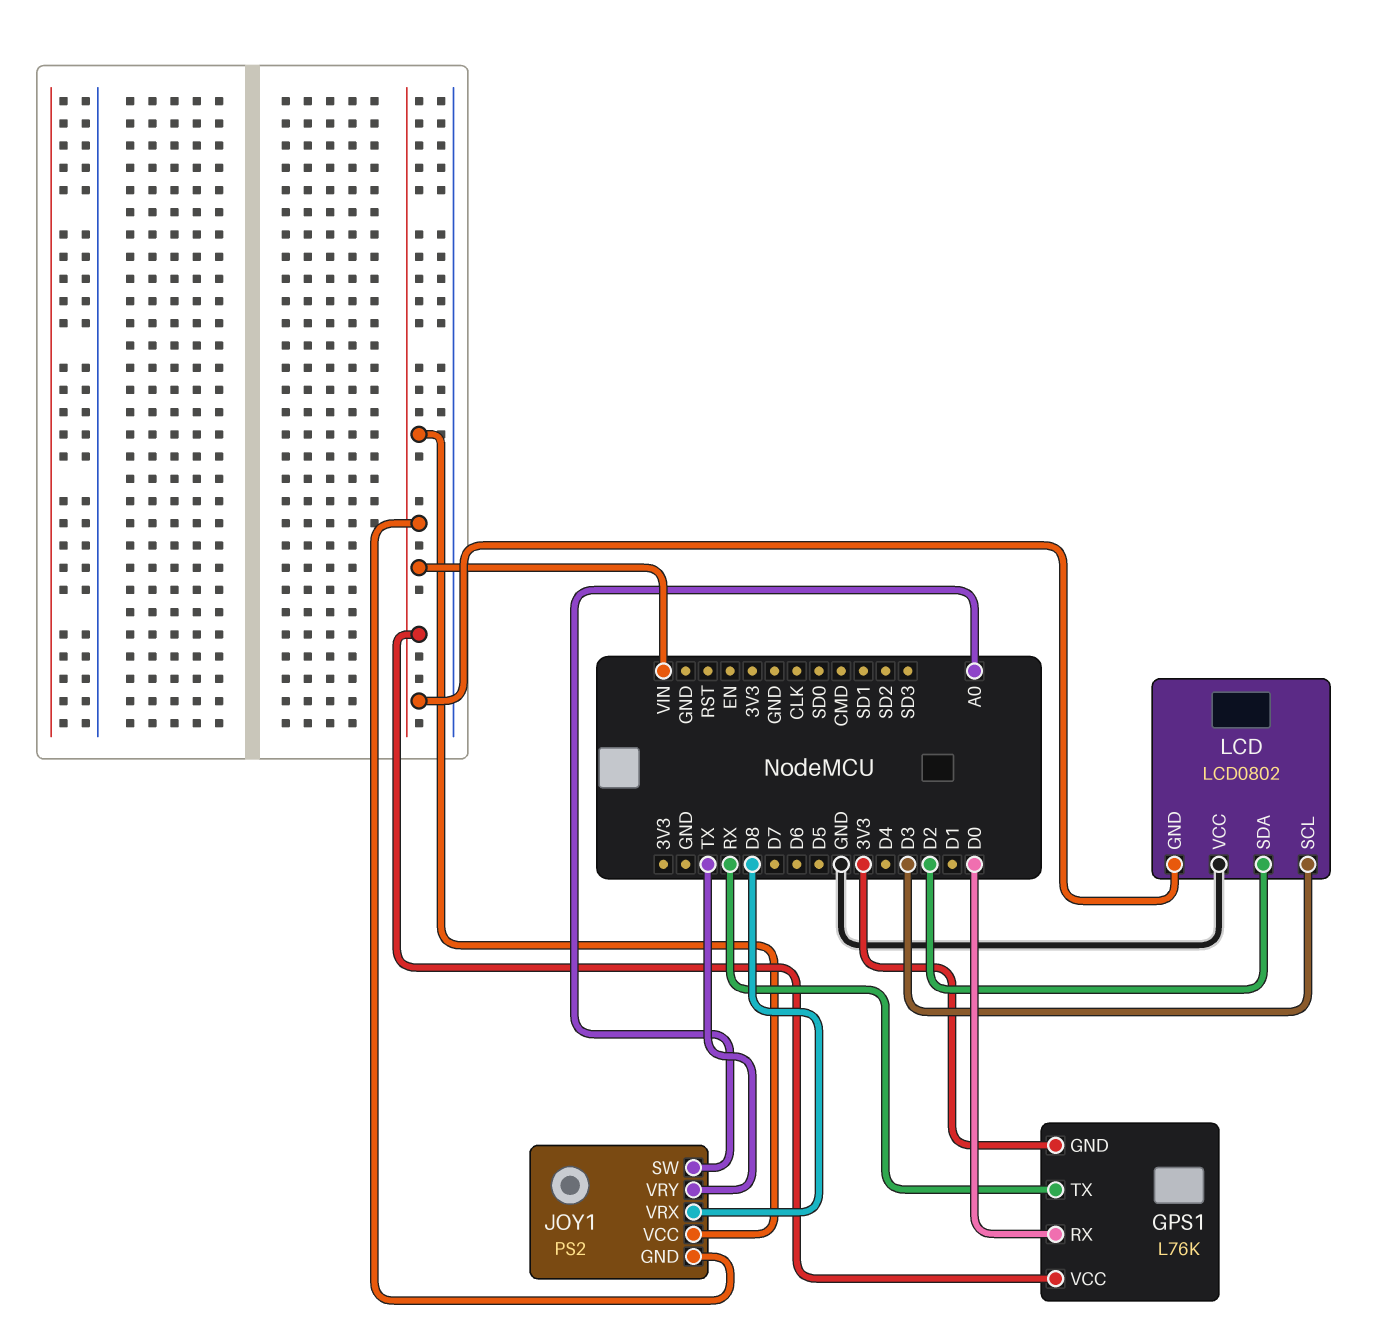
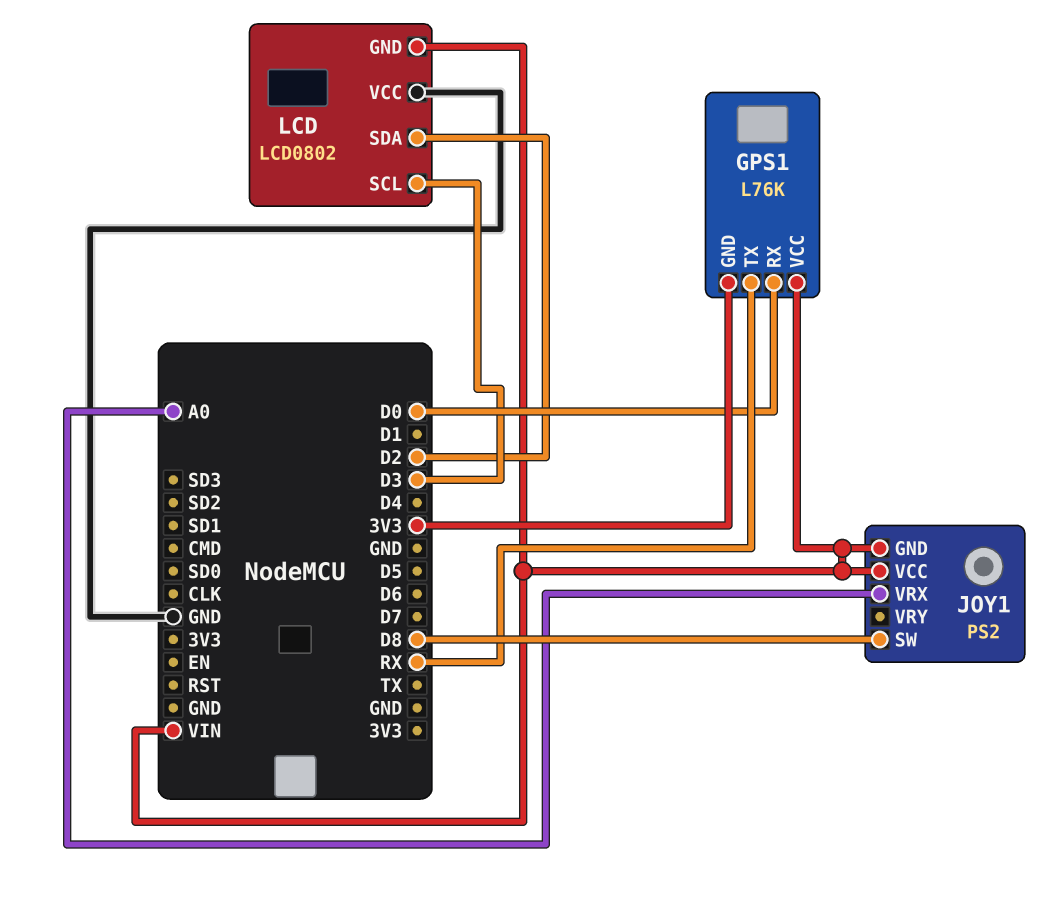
JOY1 pin SW: A0 -> D8
JOY1 pin VRX: D8 -> A0
JOY1 pin VRY: TX -> none

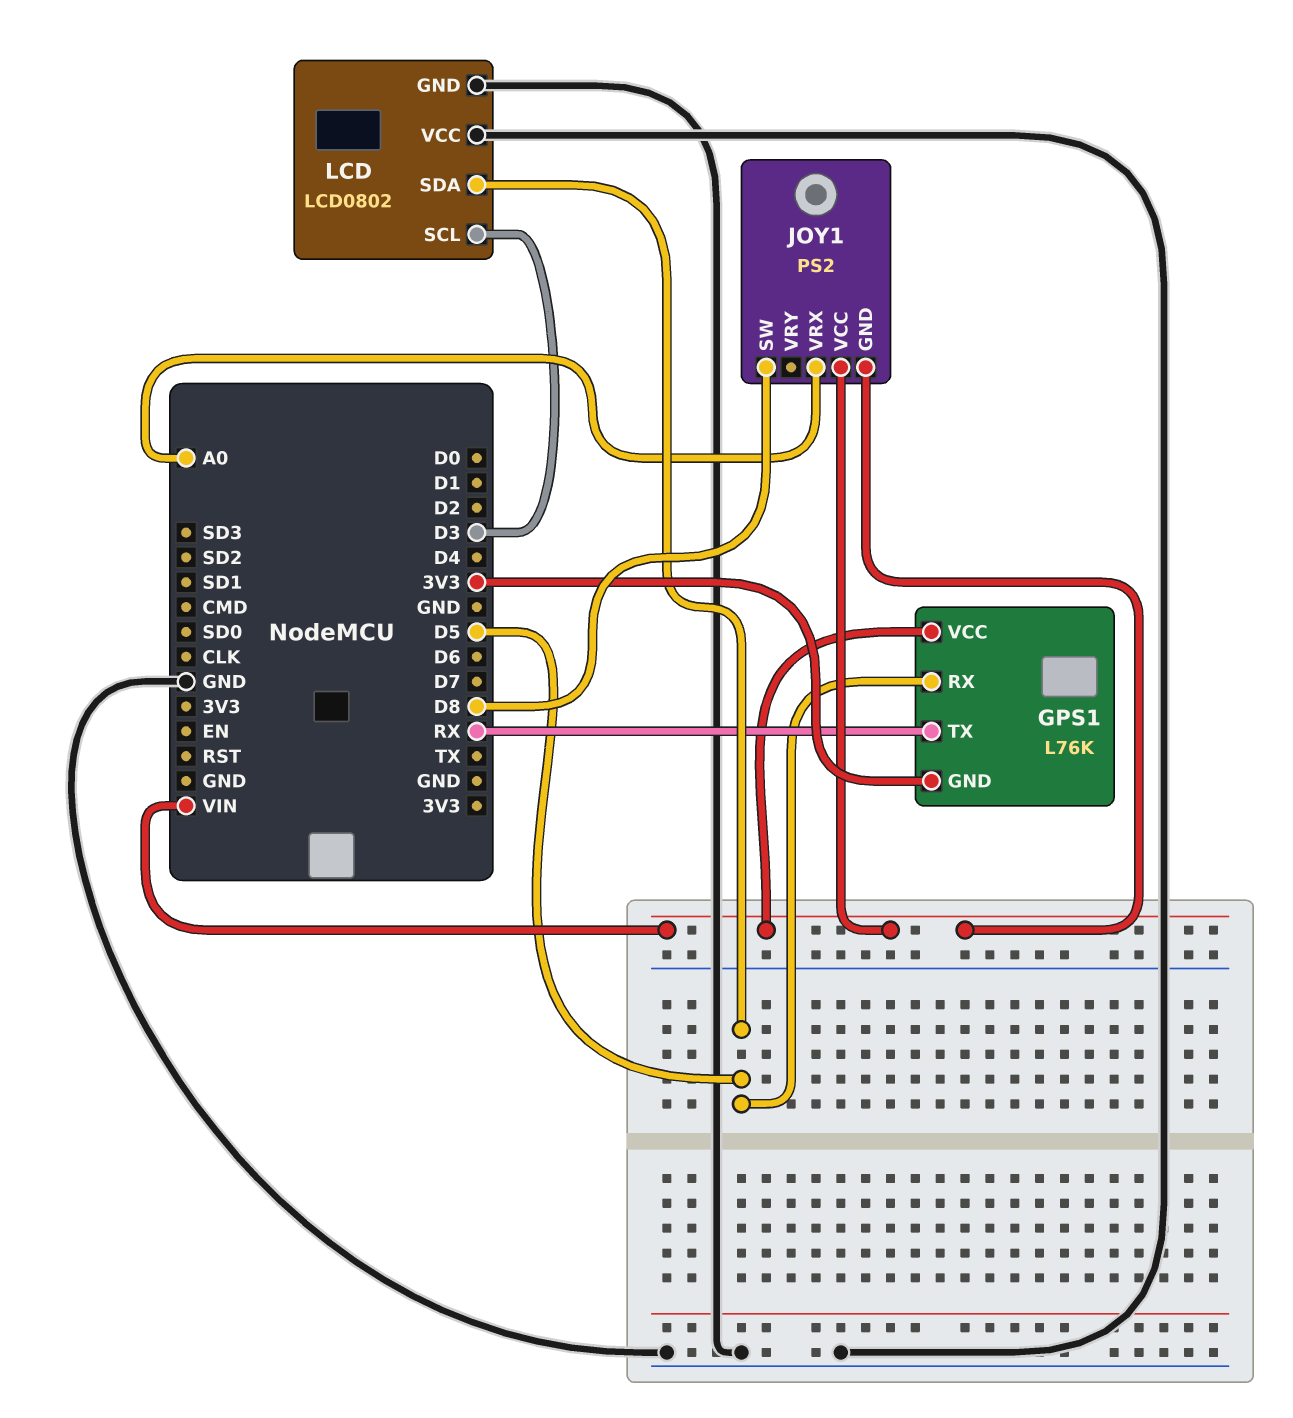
GPS1 pin RX: D0 -> D5
LCD pin GND: VIN -> GND
LCD pin SDA: D2 -> D5

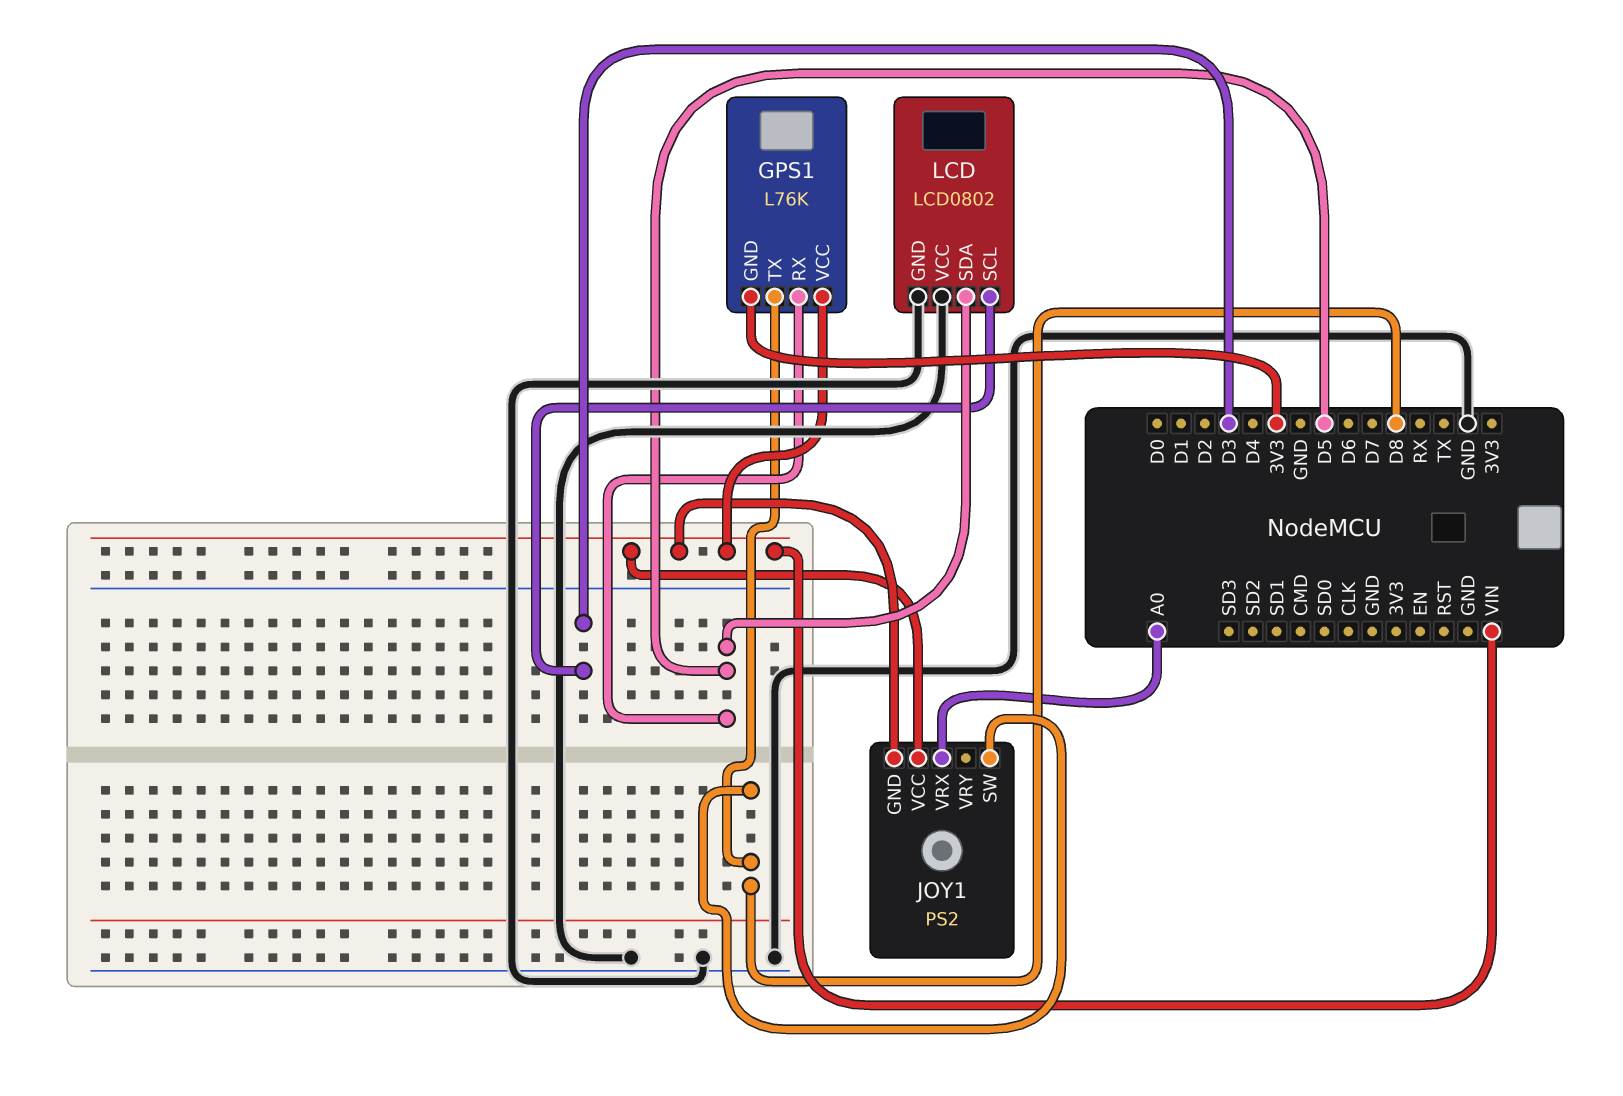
GPS1 pin TX: RX -> D8

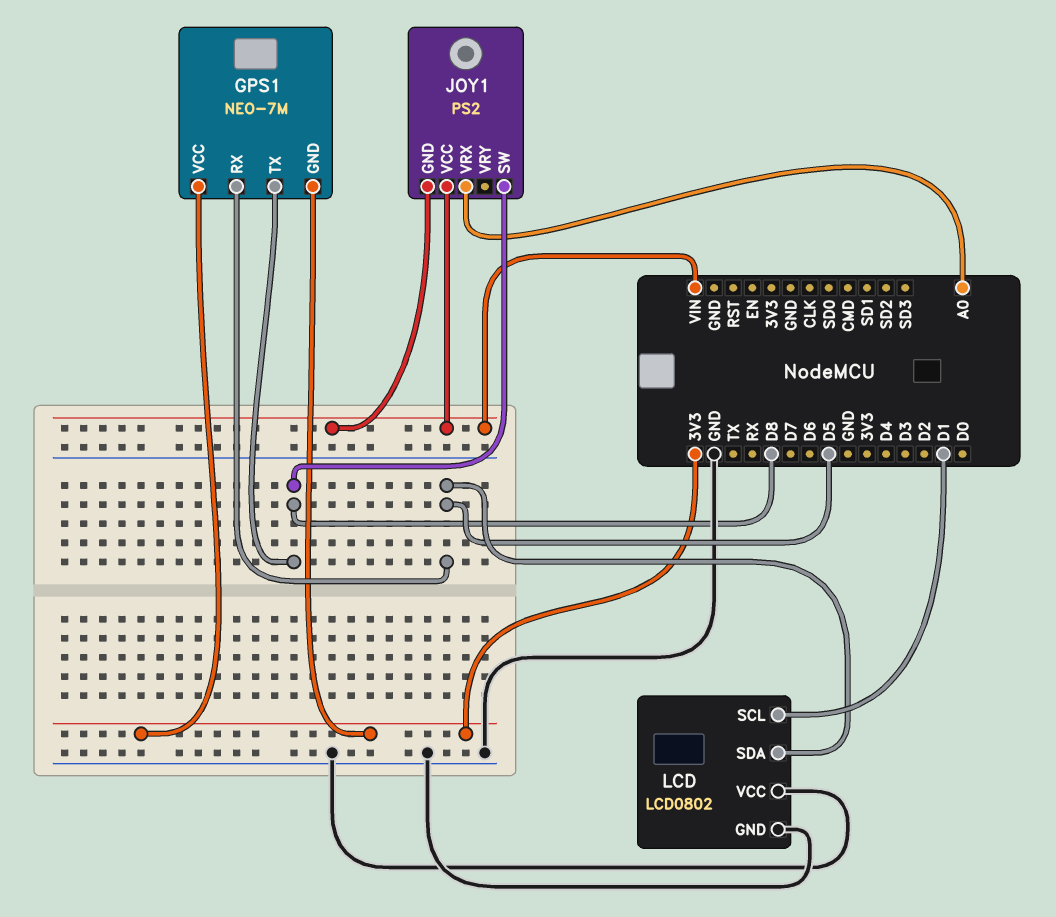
GPS1: L76K -> NEO-7M
GPS1 pin VCC: VIN -> 3V3
LCD pin SCL: D3 -> D1

